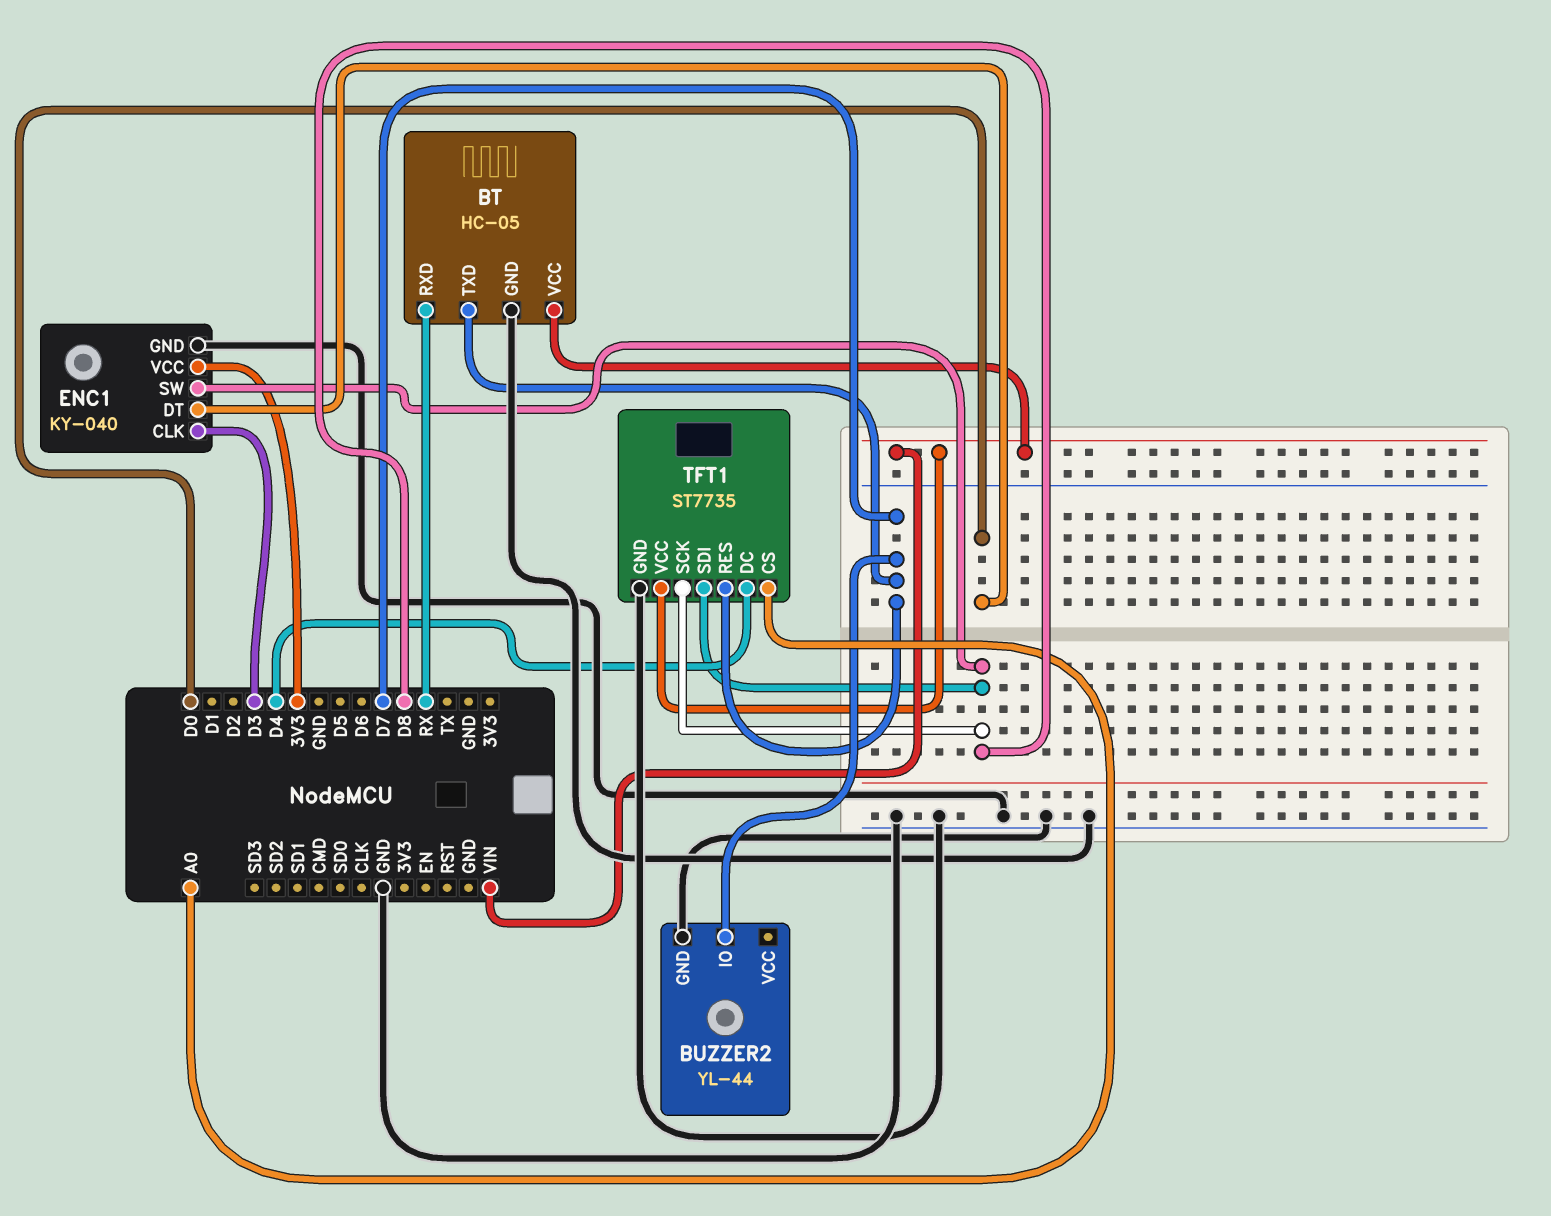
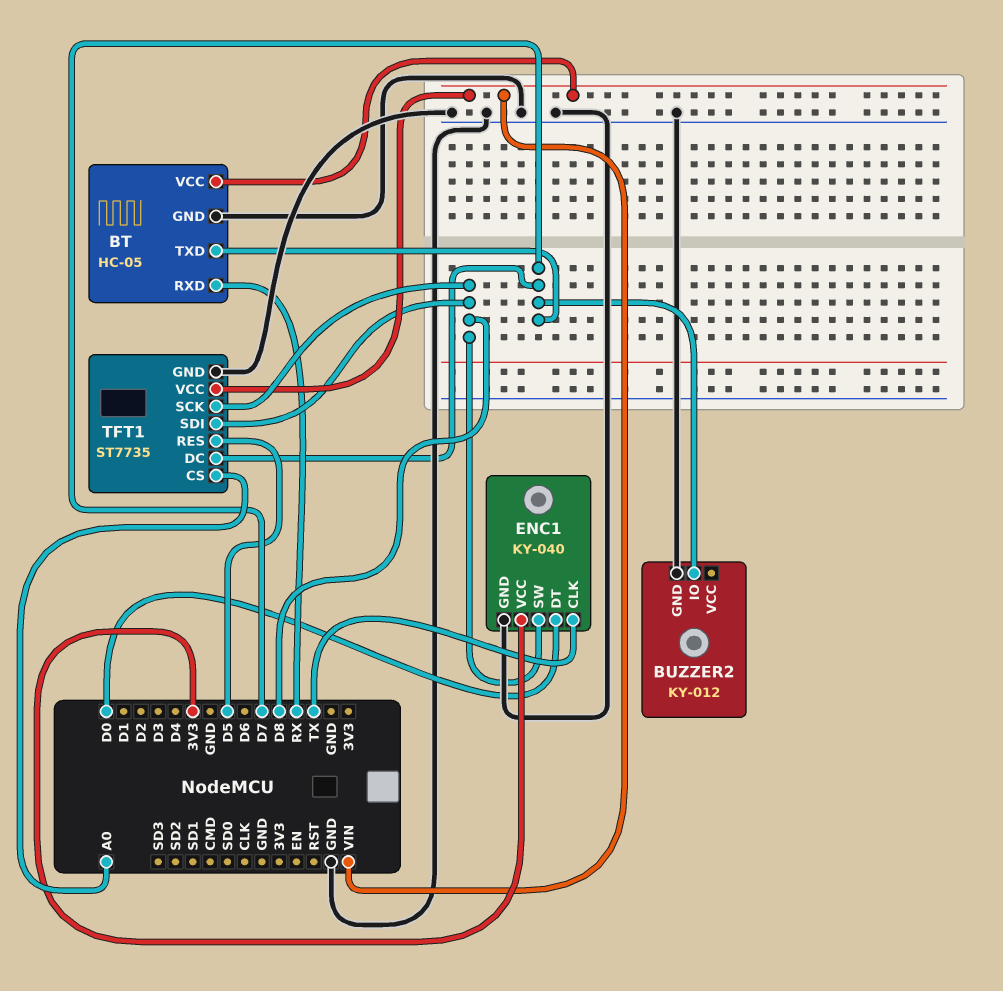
BUZZER2: YL-44 -> KY-012
ENC1 pin CLK: D3 -> TX
TFT1 pin DC: D4 -> D7
TFT1 pin RES: D7 -> D5

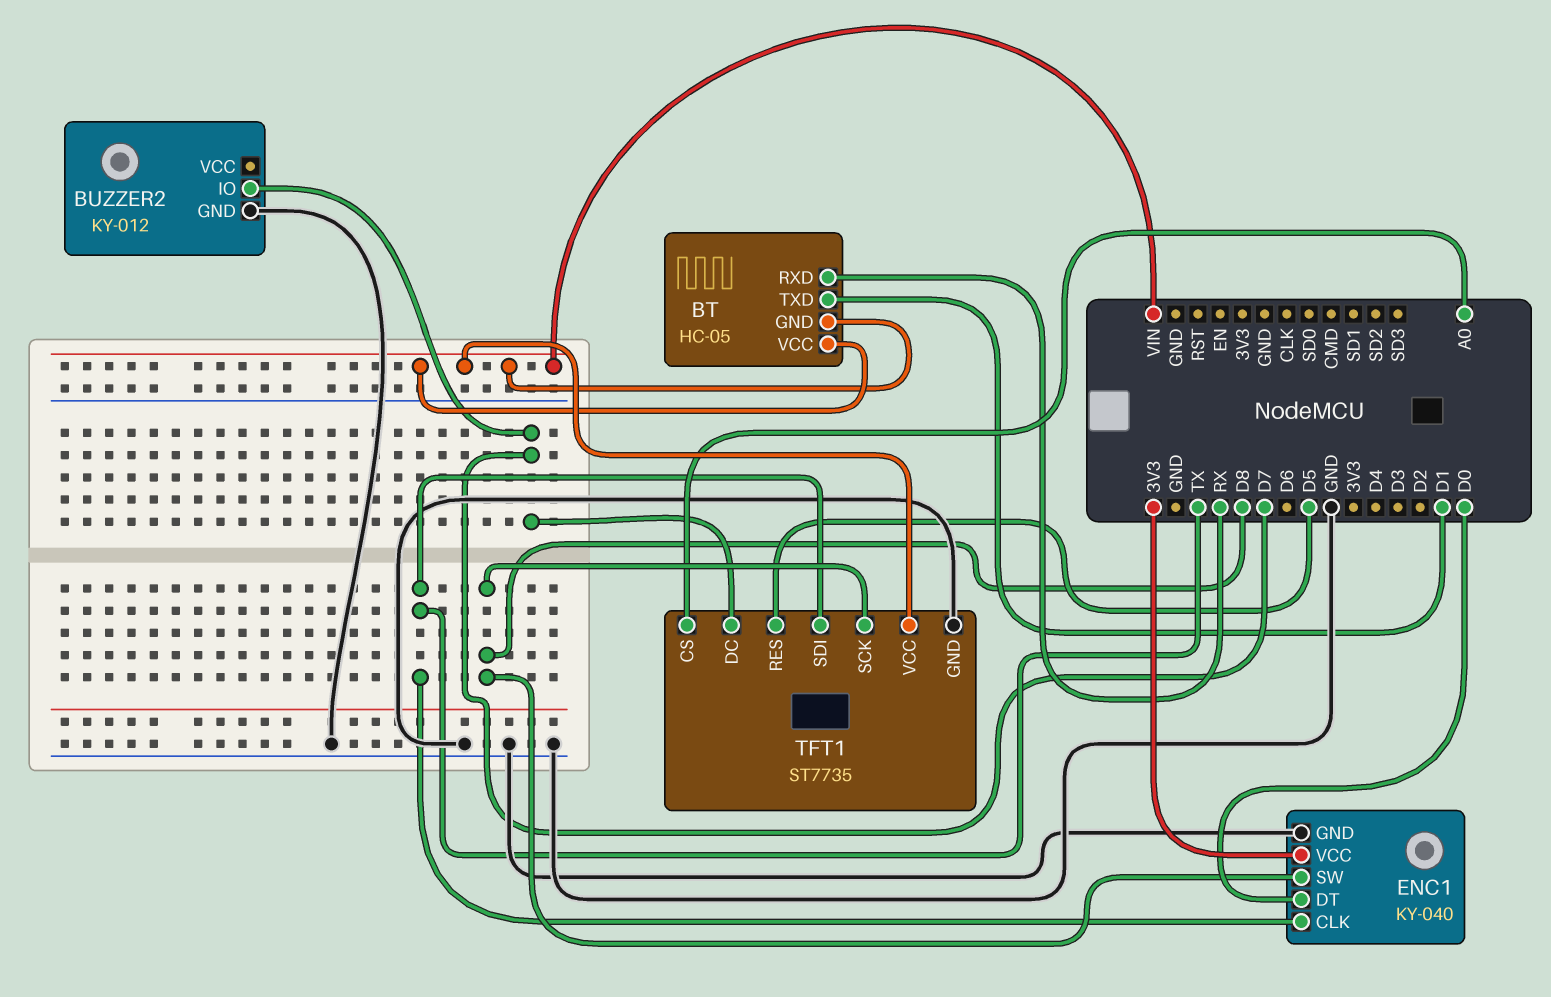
BT pin GND: GND -> VIN
BT pin TXD: D7 -> D1
TFT1 pin SDI: D8 -> TX

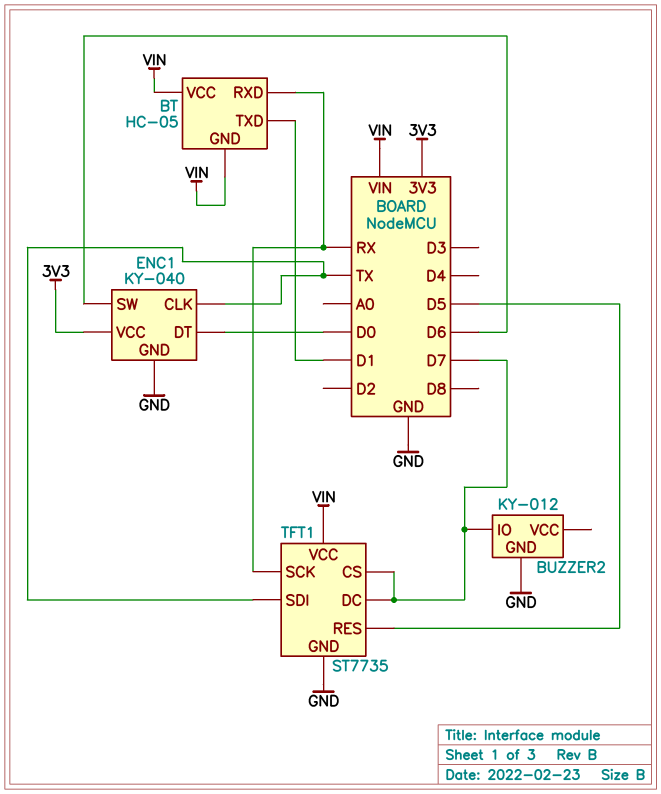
ENC1 pin SW: D8 -> D6
TFT1 pin CS: A0 -> D7
TFT1 pin SCK: D8 -> RX

